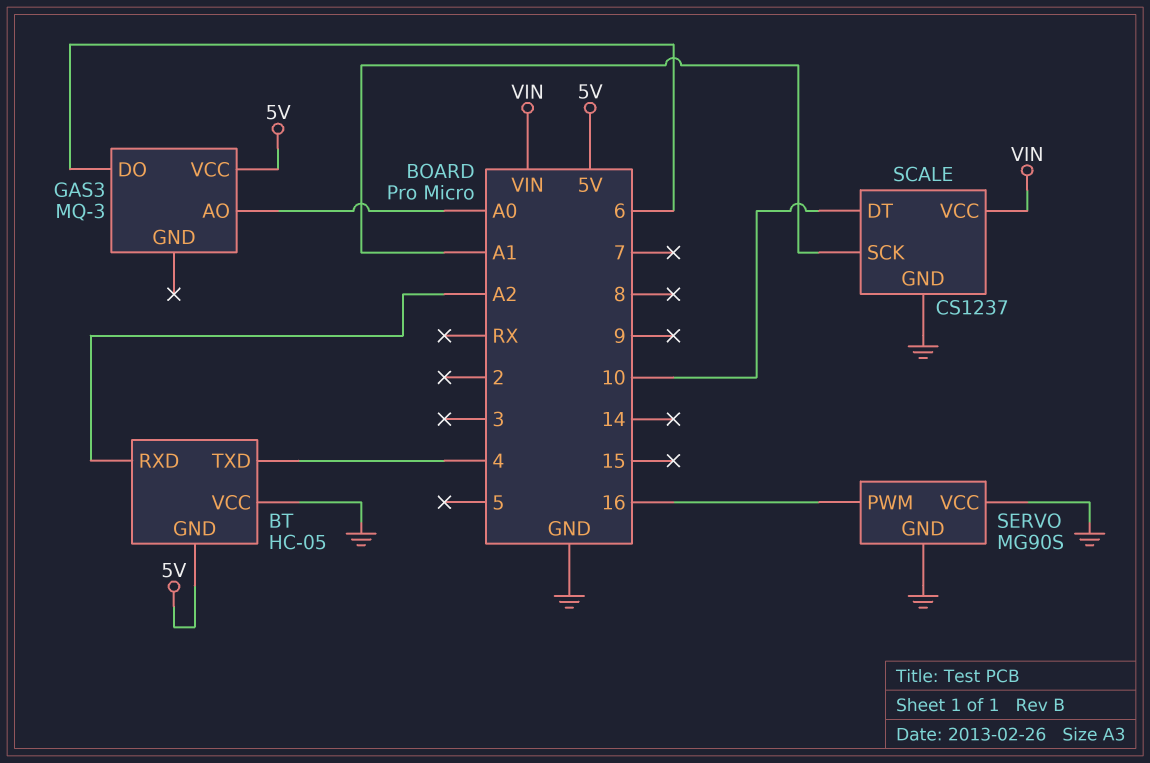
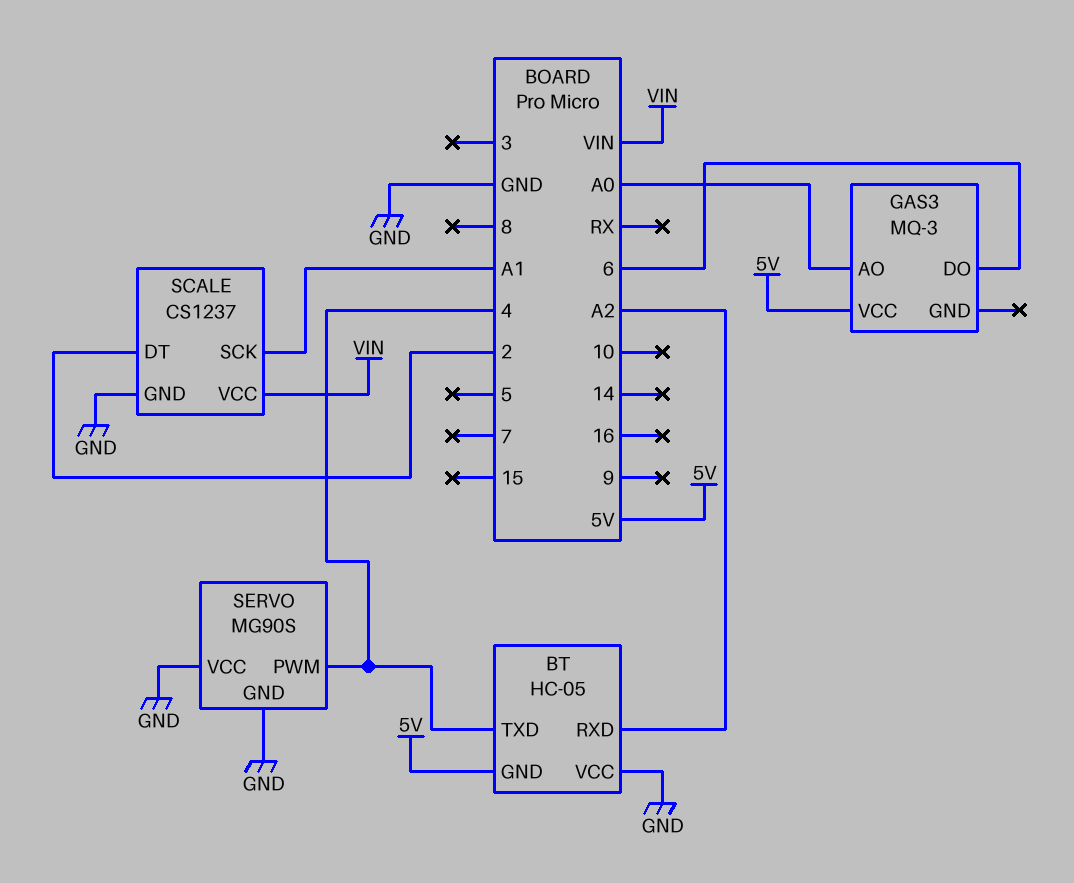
SCALE pin DT: 10 -> 2
SERVO pin PWM: 16 -> 4

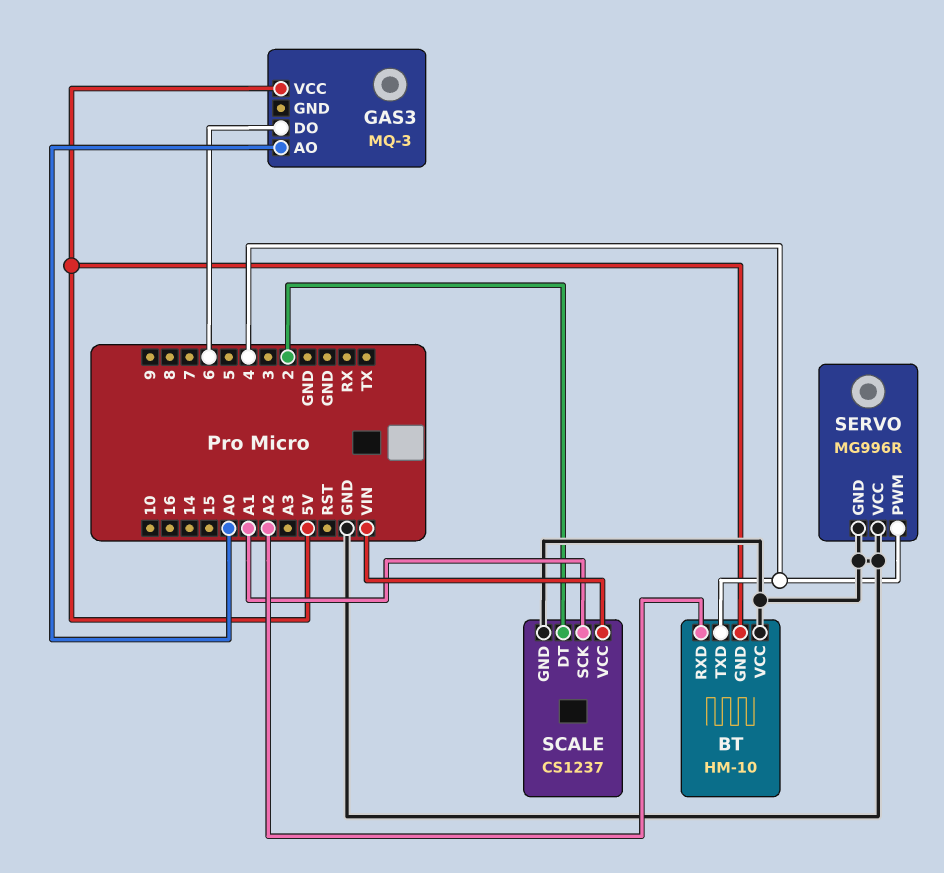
BT: HC-05 -> HM-10
SERVO: MG90S -> MG996R

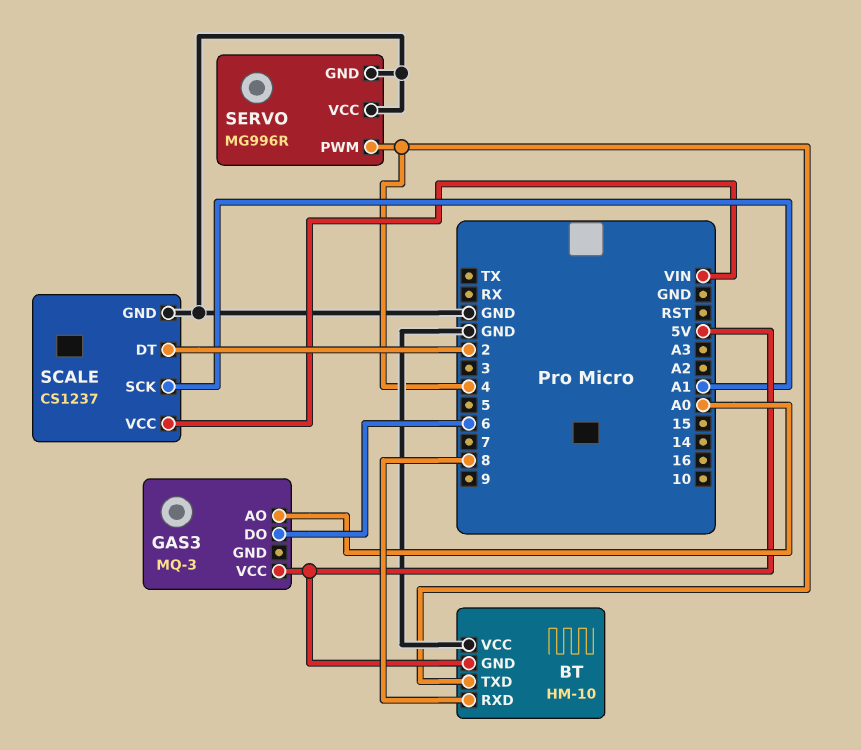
BT pin RXD: A2 -> 8

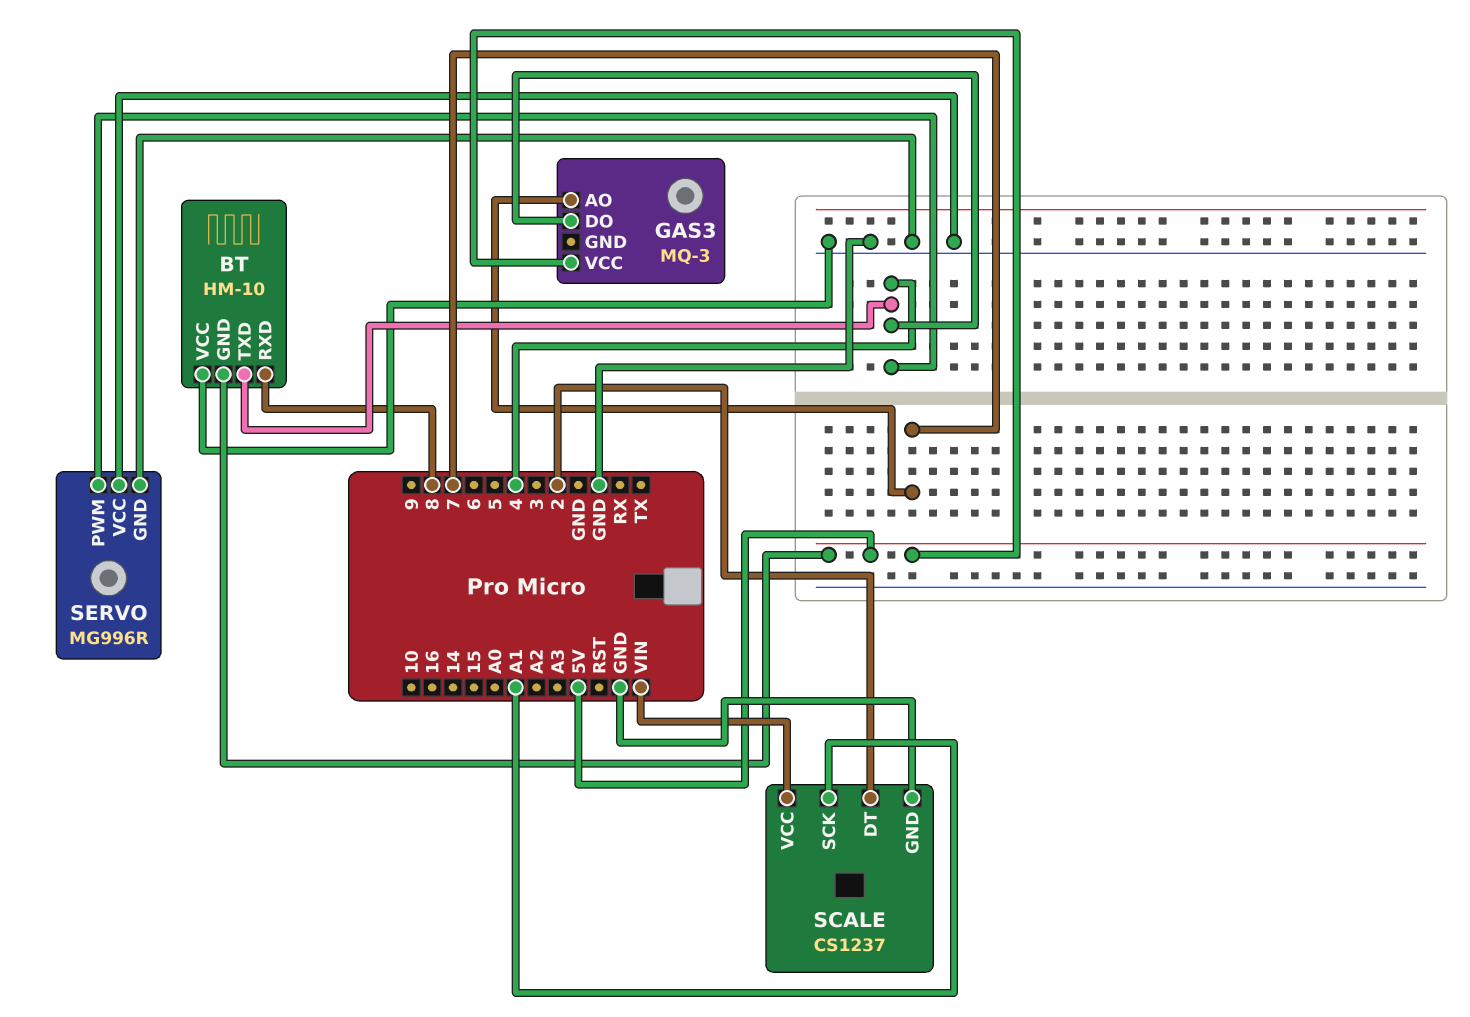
GAS3 pin AO: A0 -> 7
GAS3 pin DO: 6 -> 4

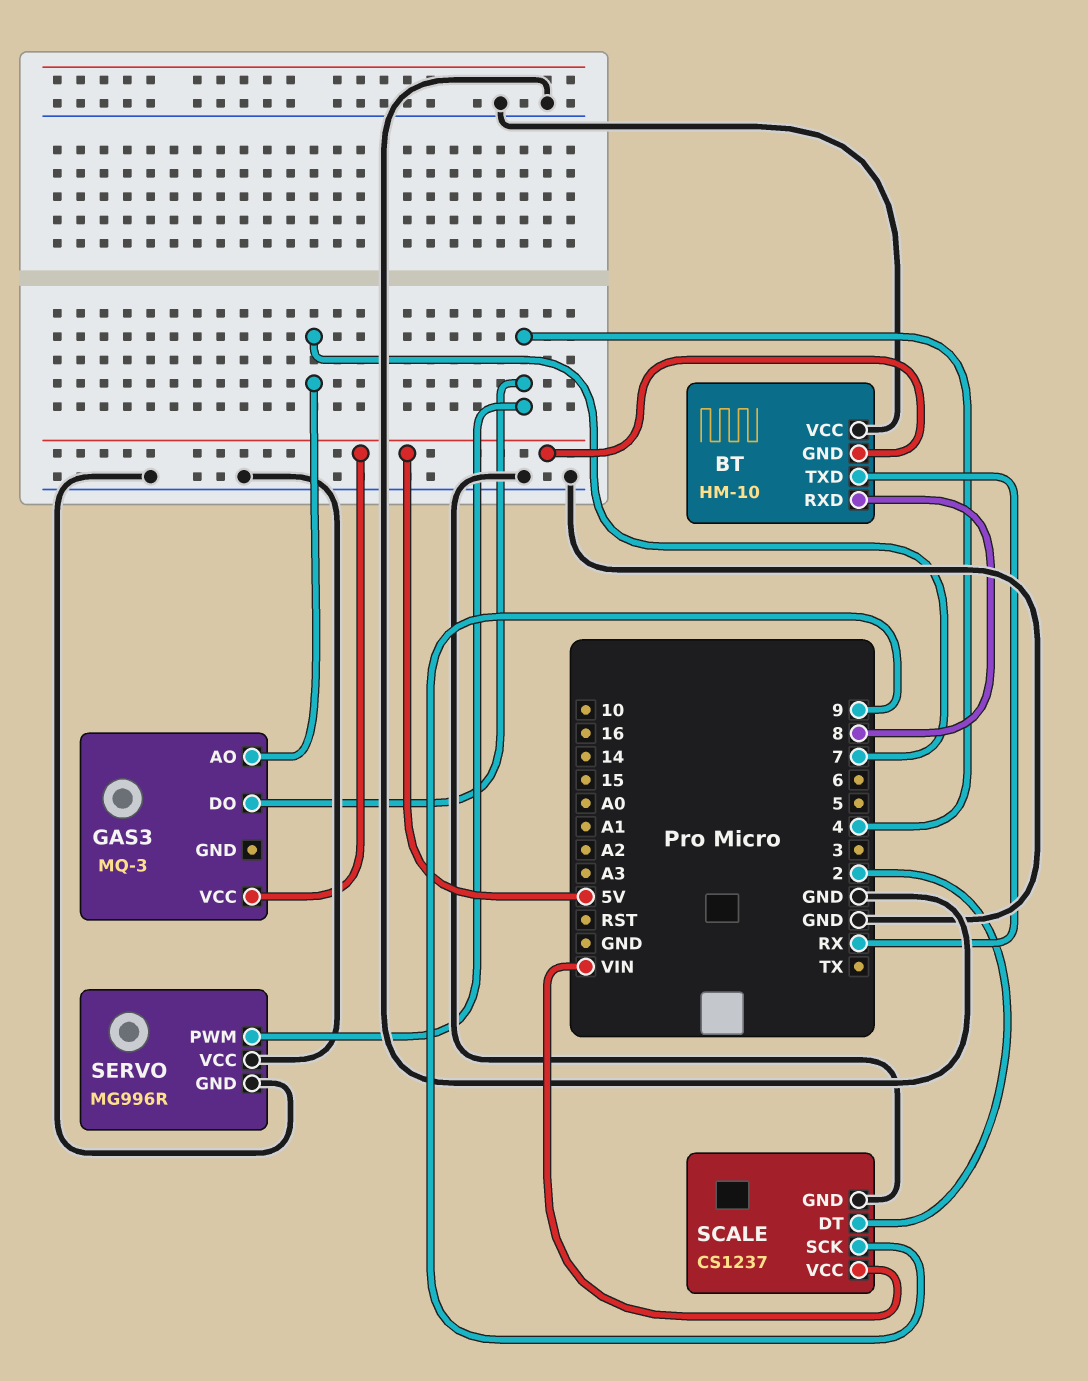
BT pin TXD: 4 -> RX
SCALE pin SCK: A1 -> 9

